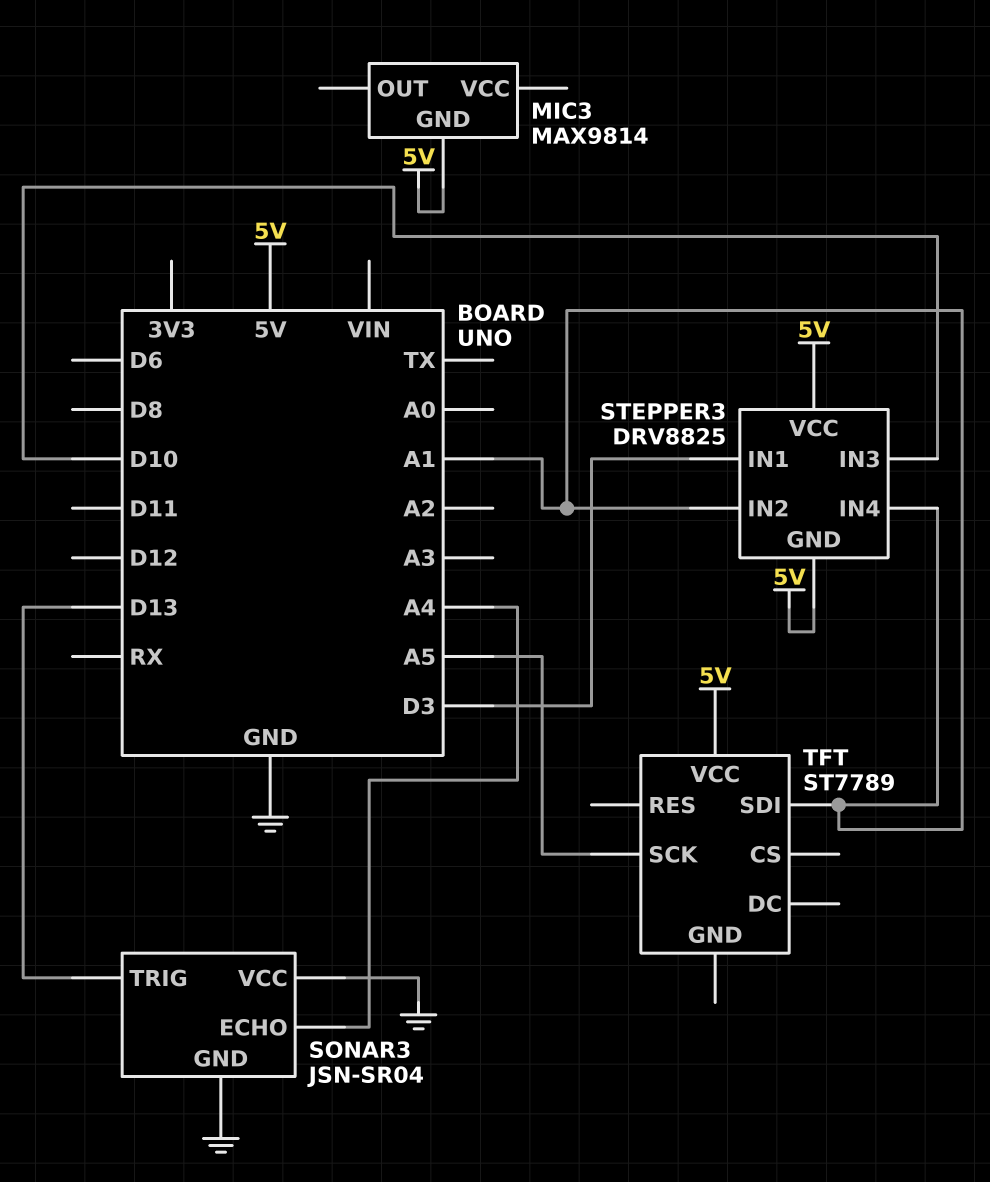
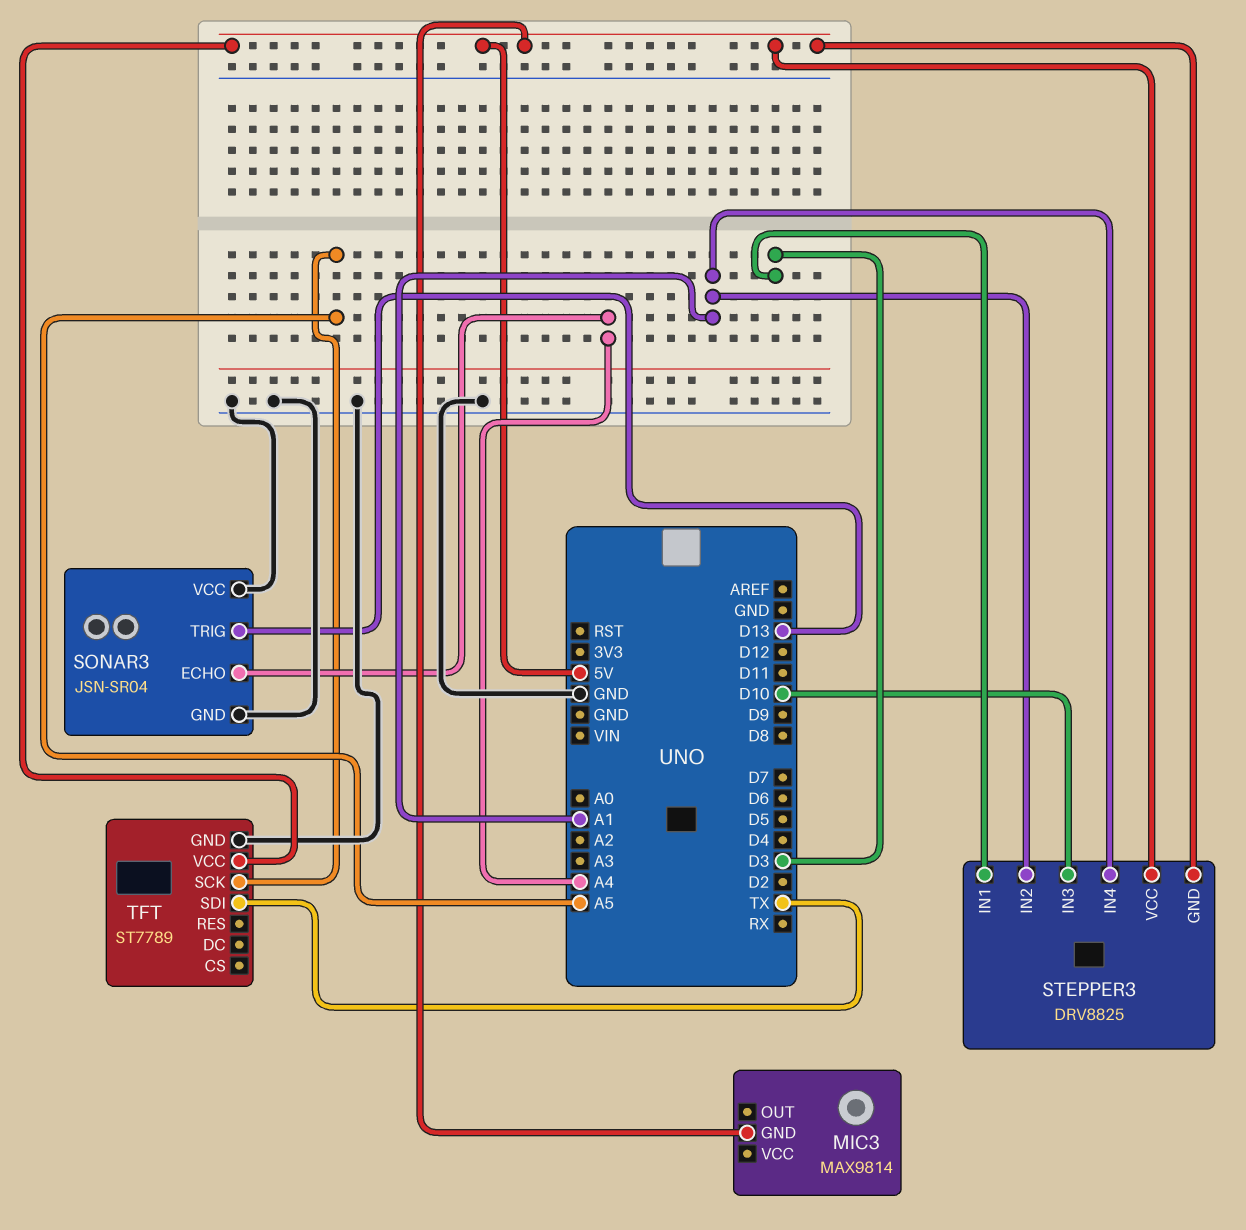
TFT pin GND: none -> GND
TFT pin SDI: A1 -> TX

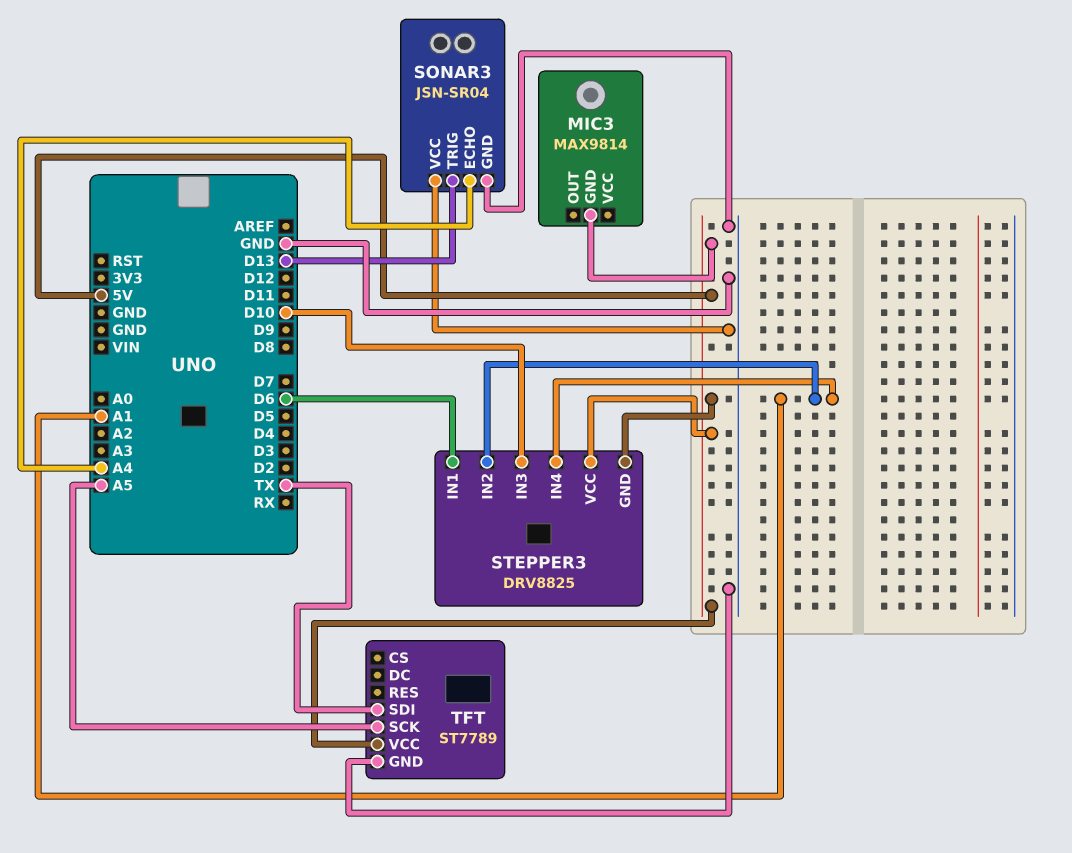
STEPPER3 pin IN1: D3 -> D6

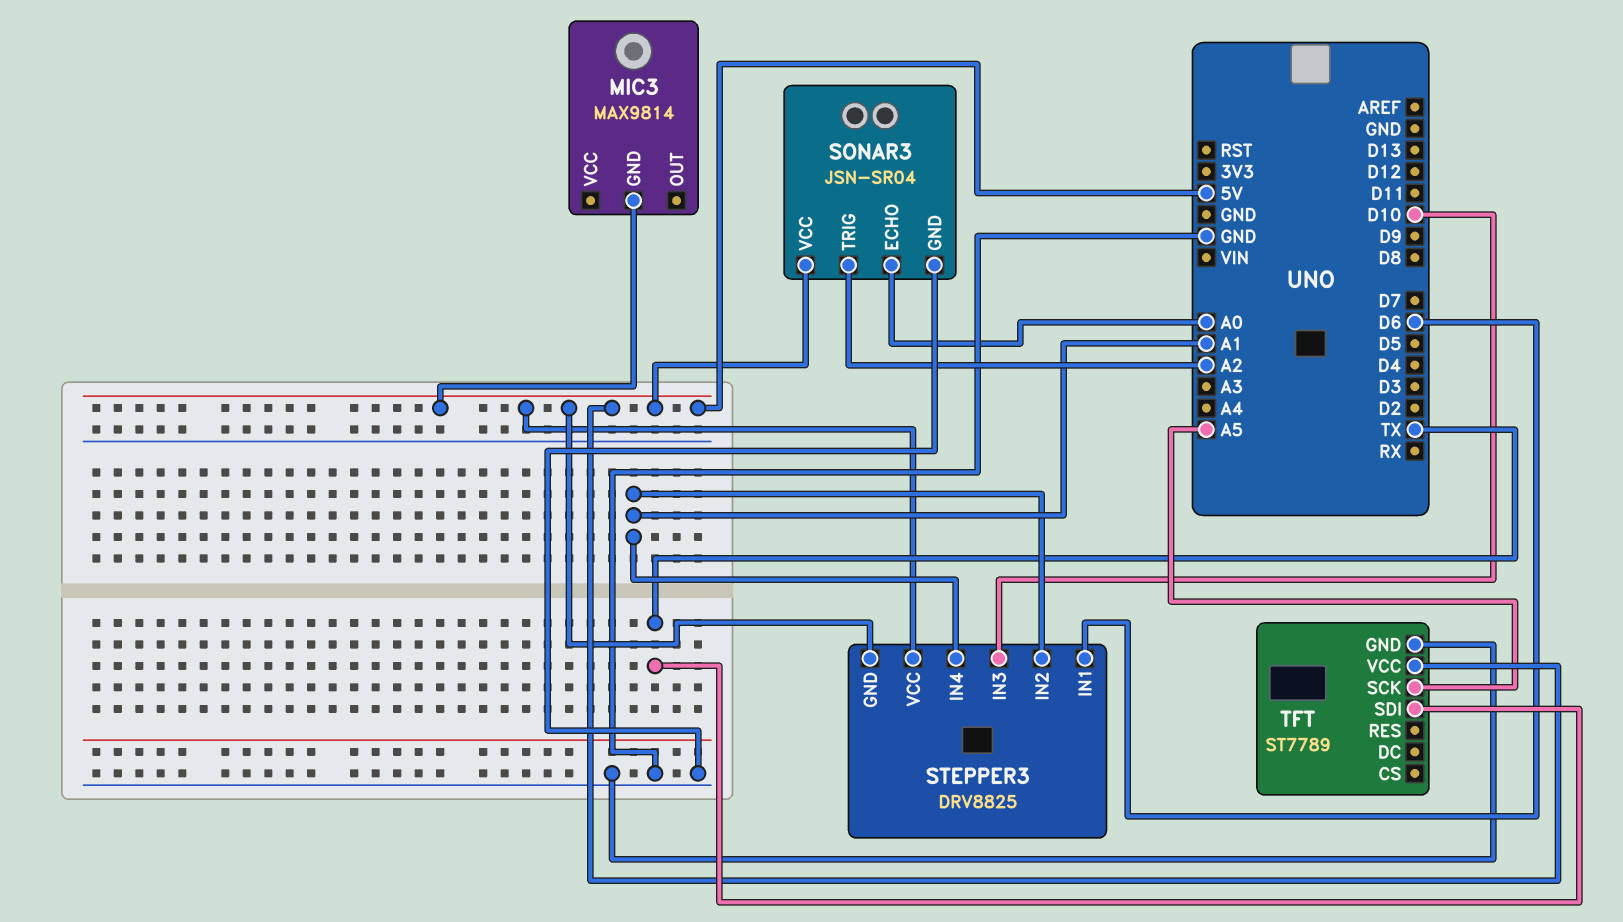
SONAR3 pin ECHO: A4 -> A0
SONAR3 pin TRIG: D13 -> A2
SONAR3 pin VCC: GND -> 5V

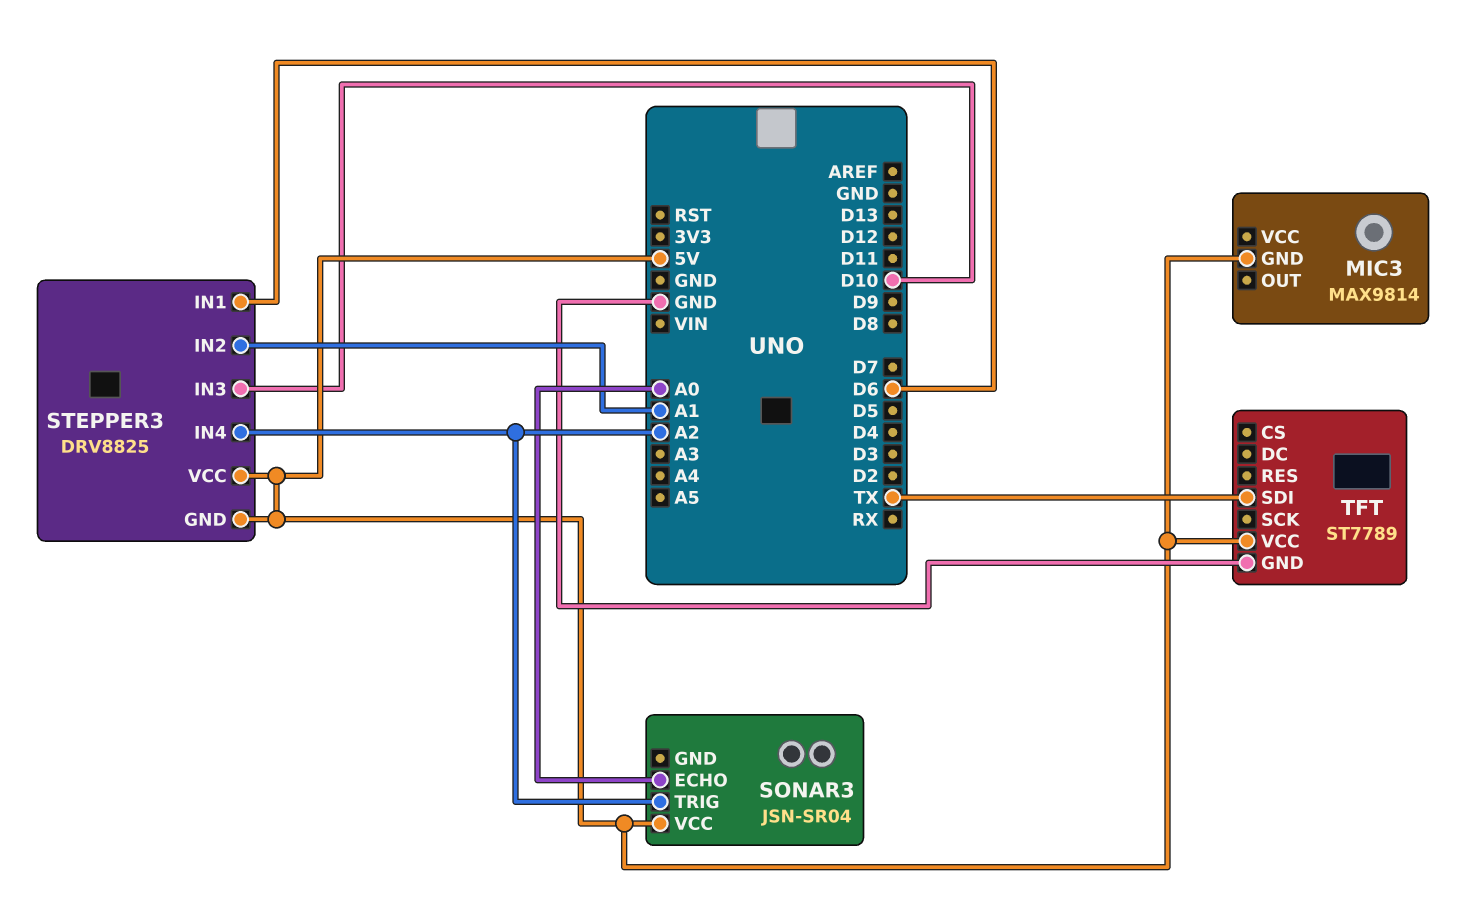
SONAR3 pin GND: GND -> none
STEPPER3 pin IN4: A1 -> A2
TFT pin SCK: A5 -> none

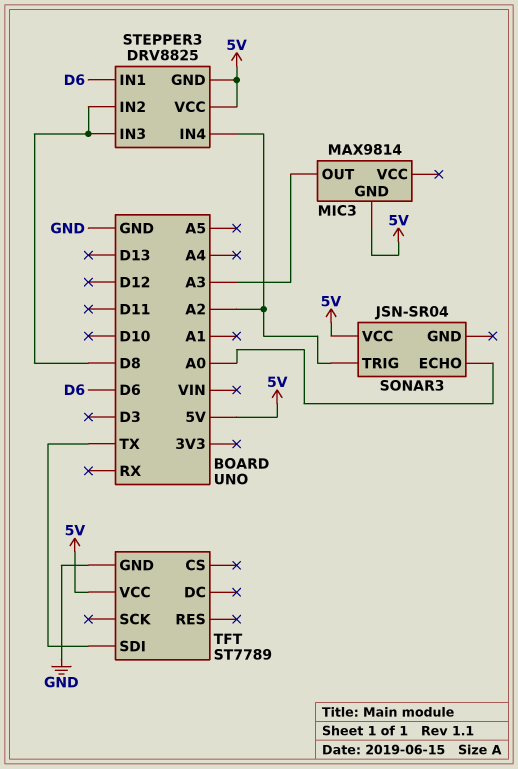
MIC3 pin OUT: none -> A3
STEPPER3 pin IN2: A1 -> D8
STEPPER3 pin IN3: D10 -> D8

